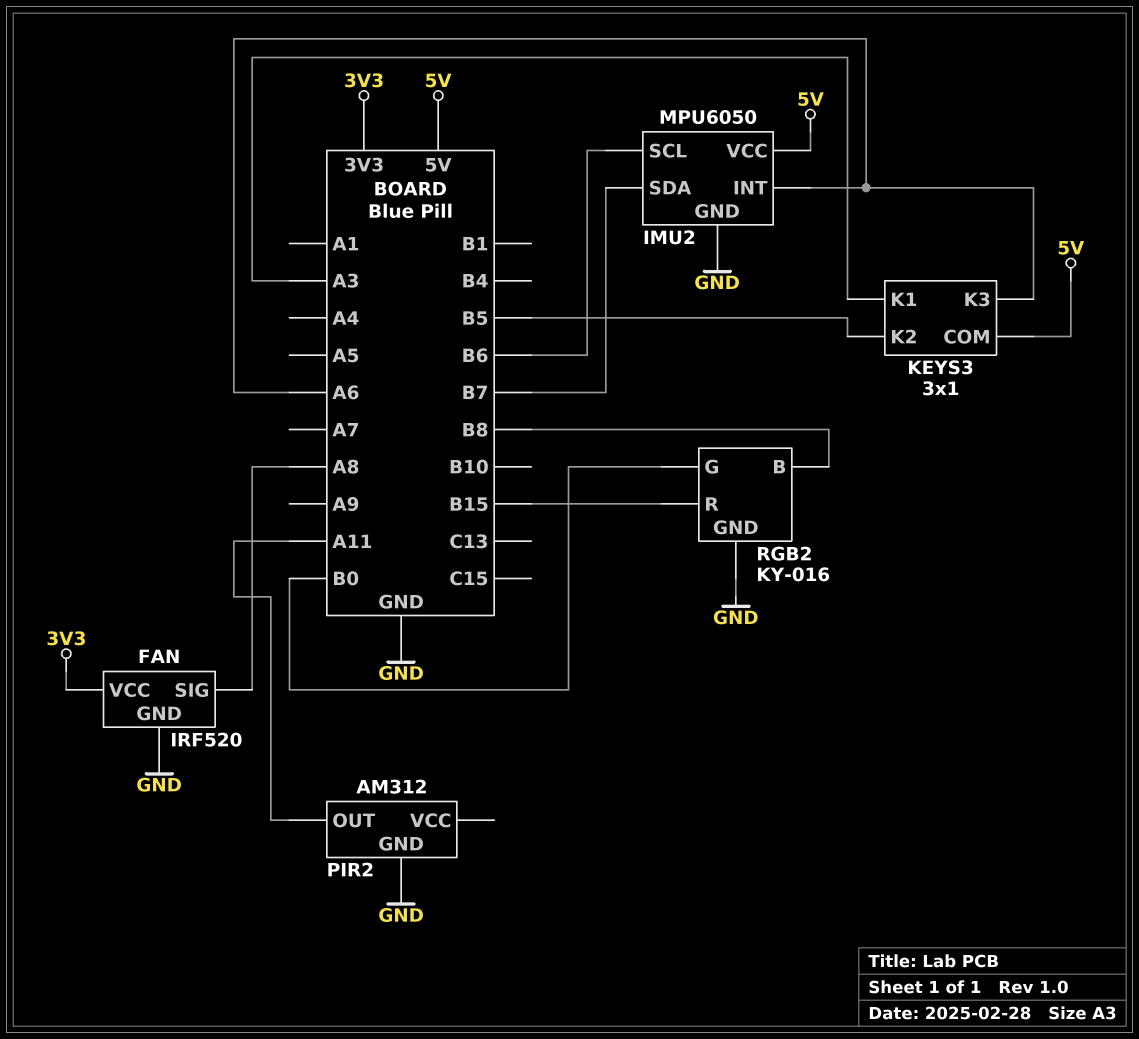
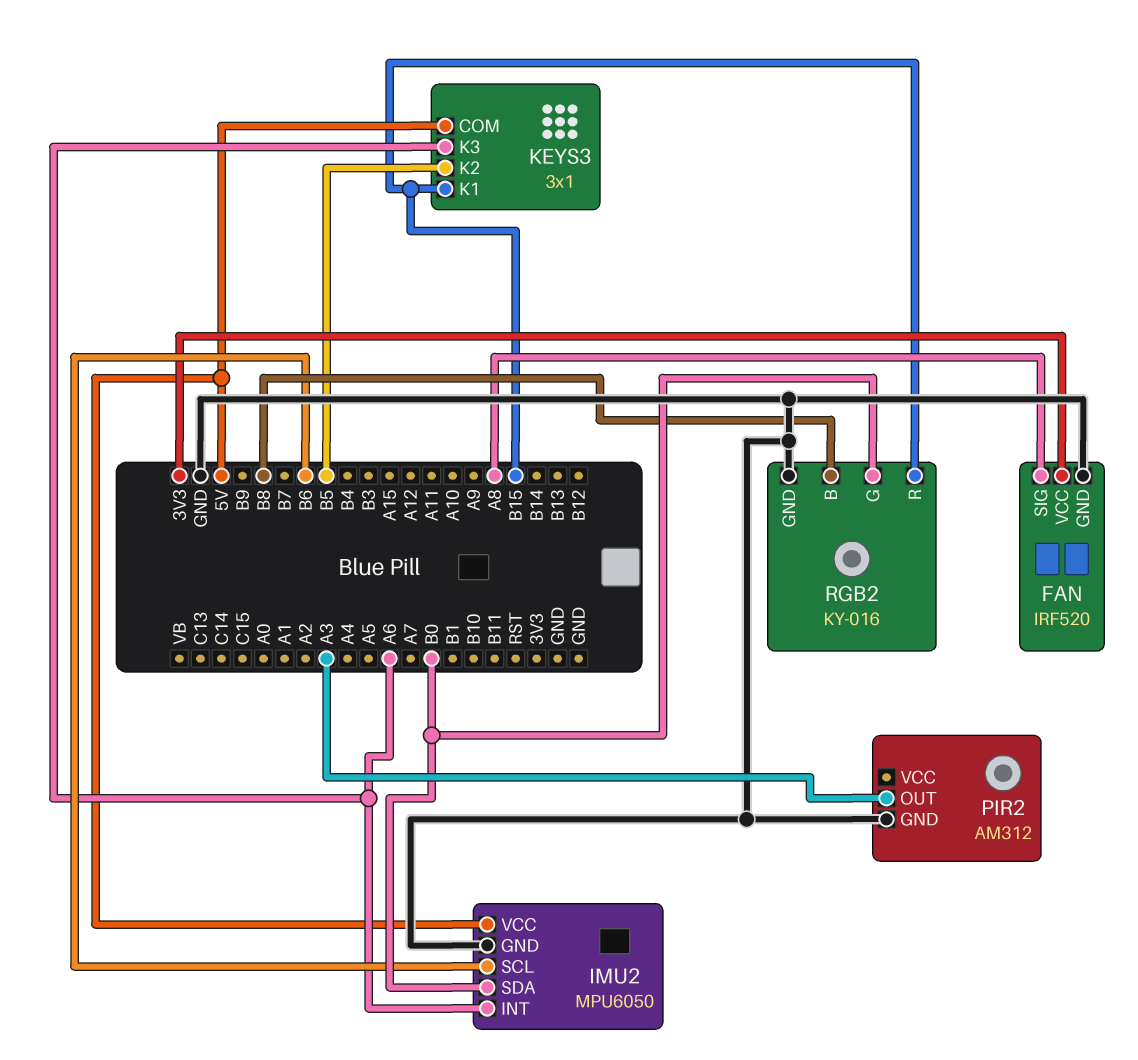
IMU2 pin SDA: B7 -> B0
KEYS3 pin K1: A3 -> B15
PIR2 pin OUT: A11 -> A3

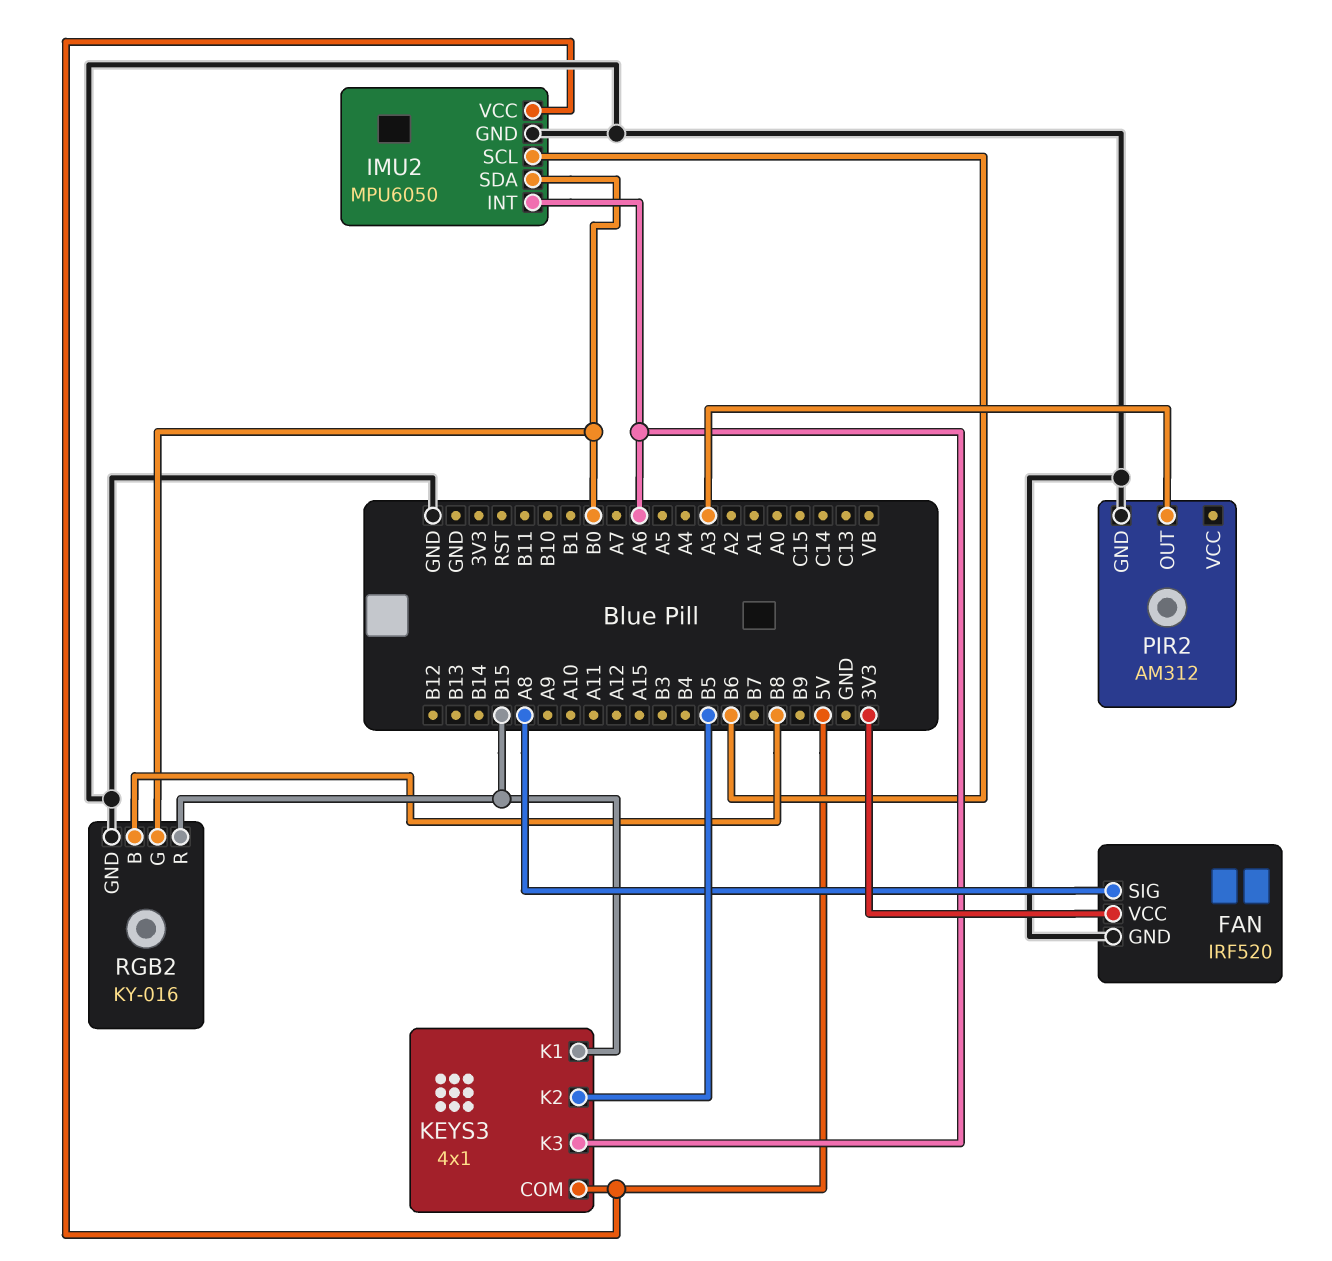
KEYS3: 3x1 -> 4x1

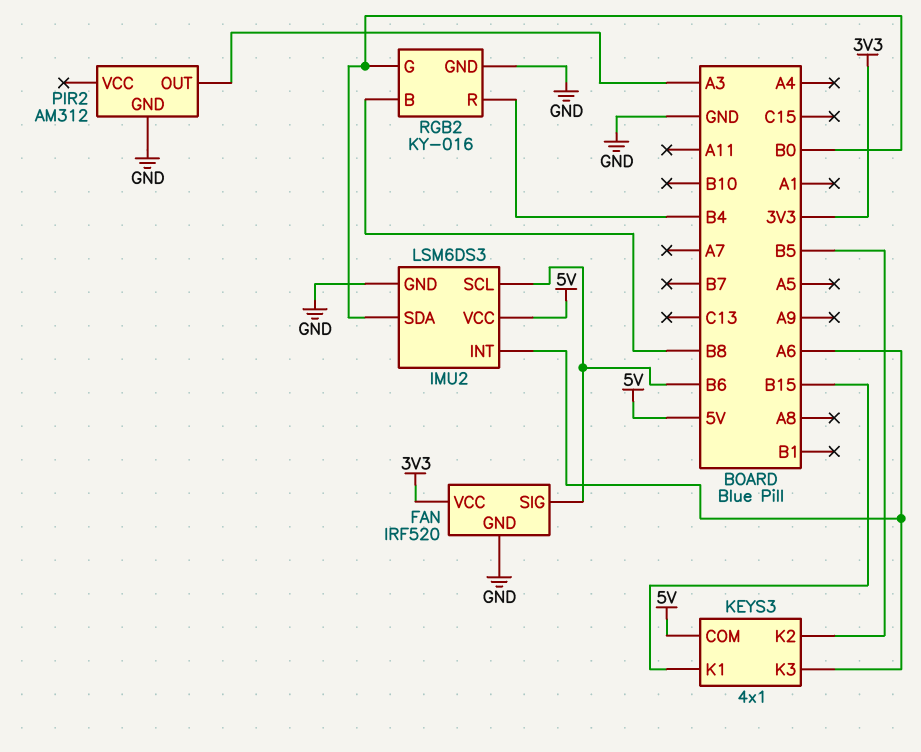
FAN pin SIG: A8 -> B6
IMU2: MPU6050 -> LSM6DS3
RGB2 pin R: B15 -> B4

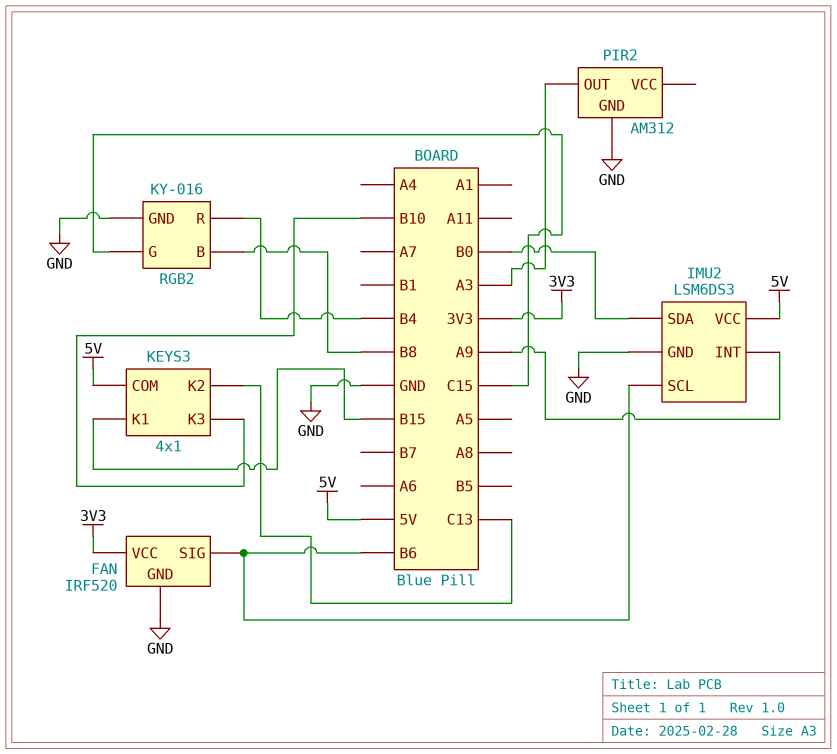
IMU2 pin INT: A6 -> A9
KEYS3 pin K2: B5 -> C13
KEYS3 pin K3: A6 -> B10
RGB2 pin G: B0 -> C15

